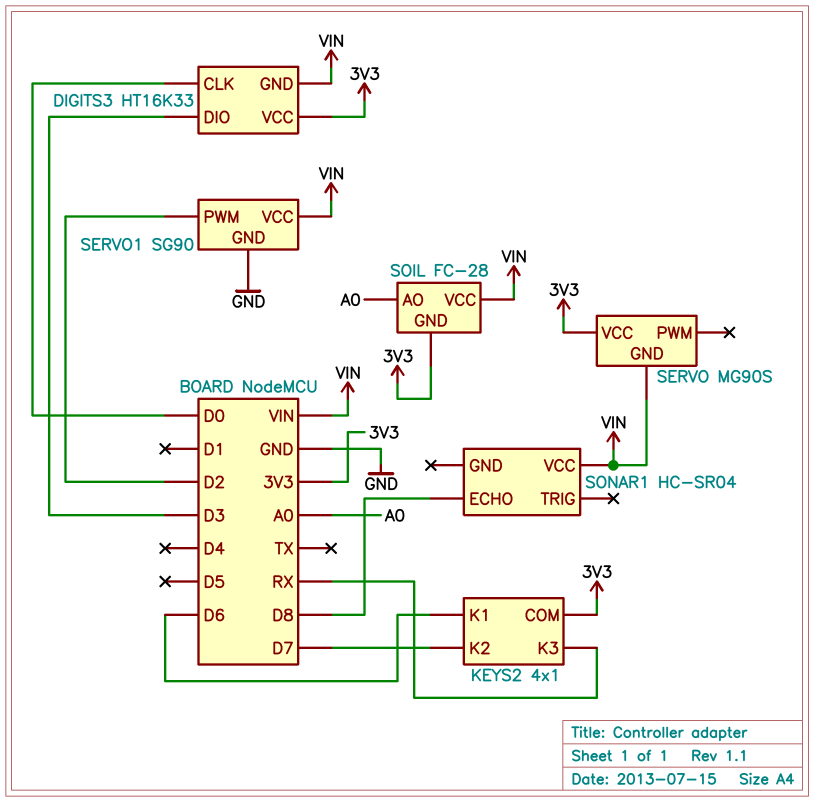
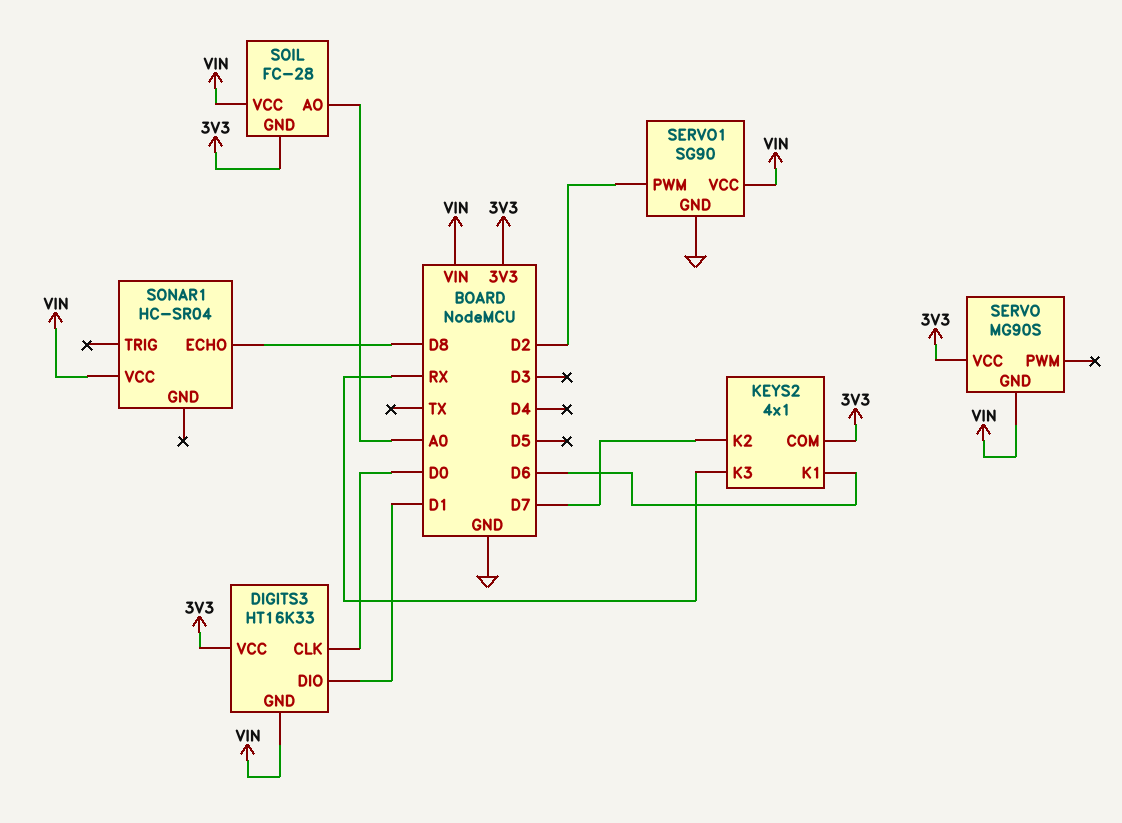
DIGITS3 pin DIO: D3 -> D1

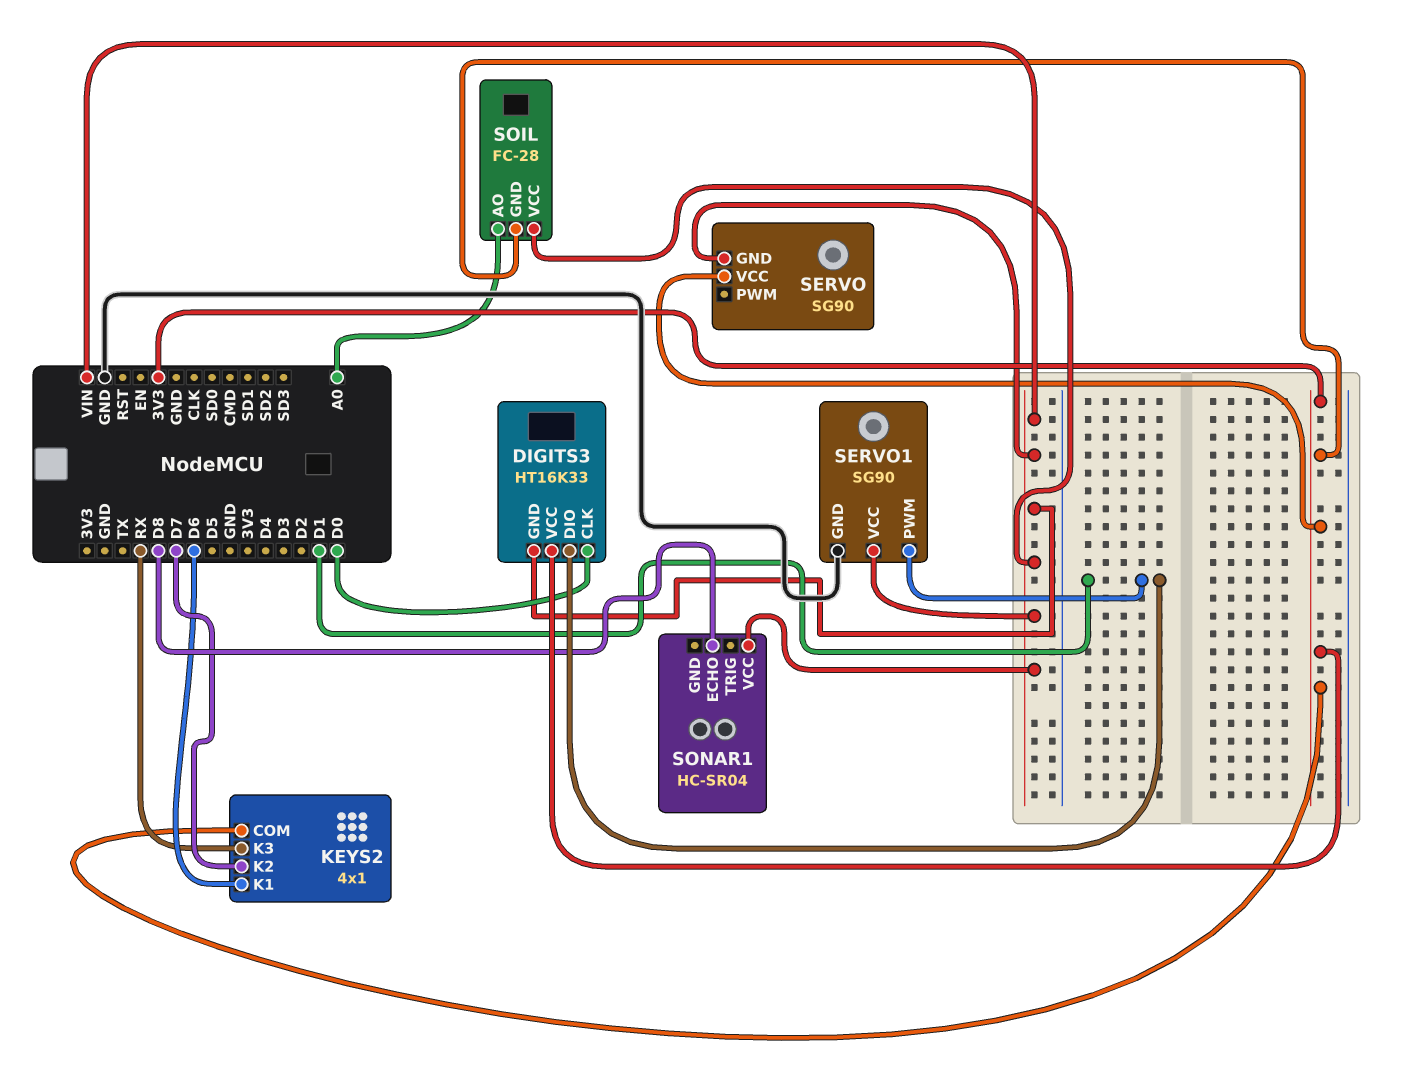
SERVO: MG90S -> SG90
SERVO1 pin PWM: D2 -> D1

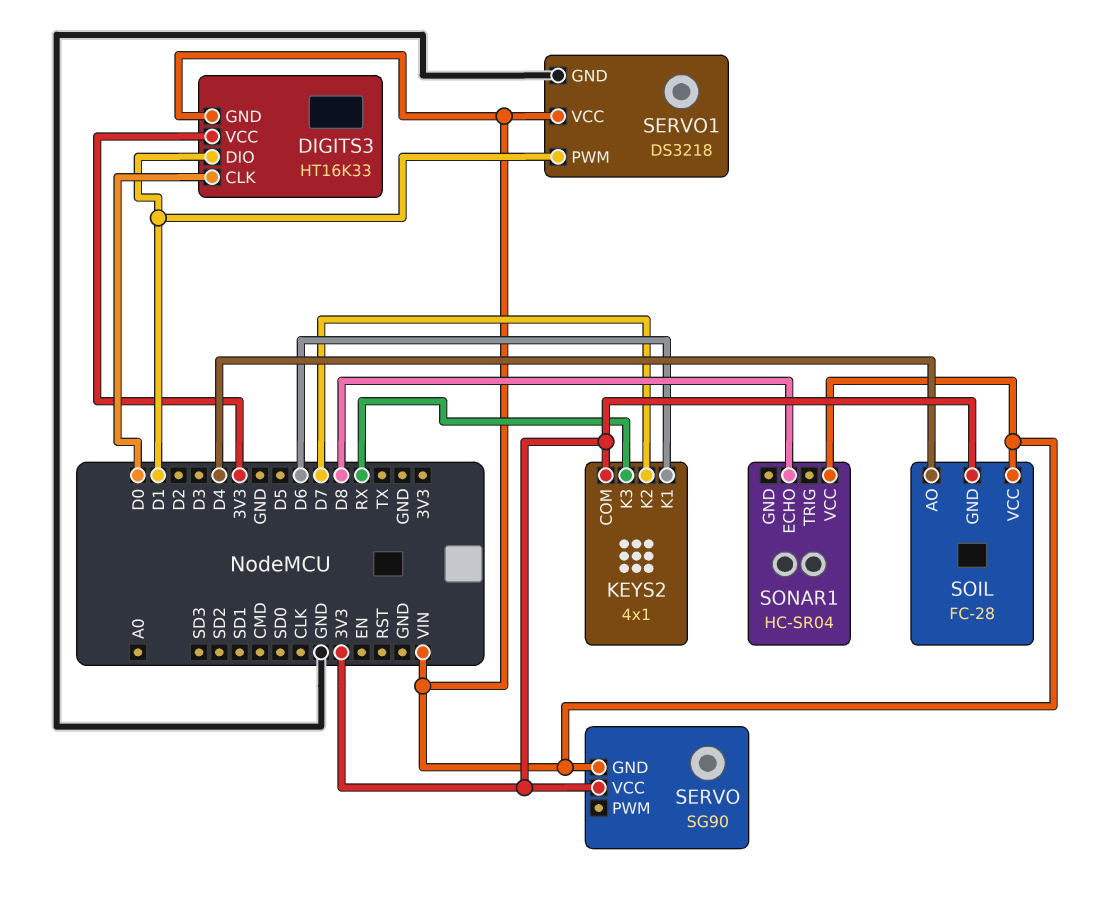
SERVO1: SG90 -> DS3218
SOIL pin AO: A0 -> D4

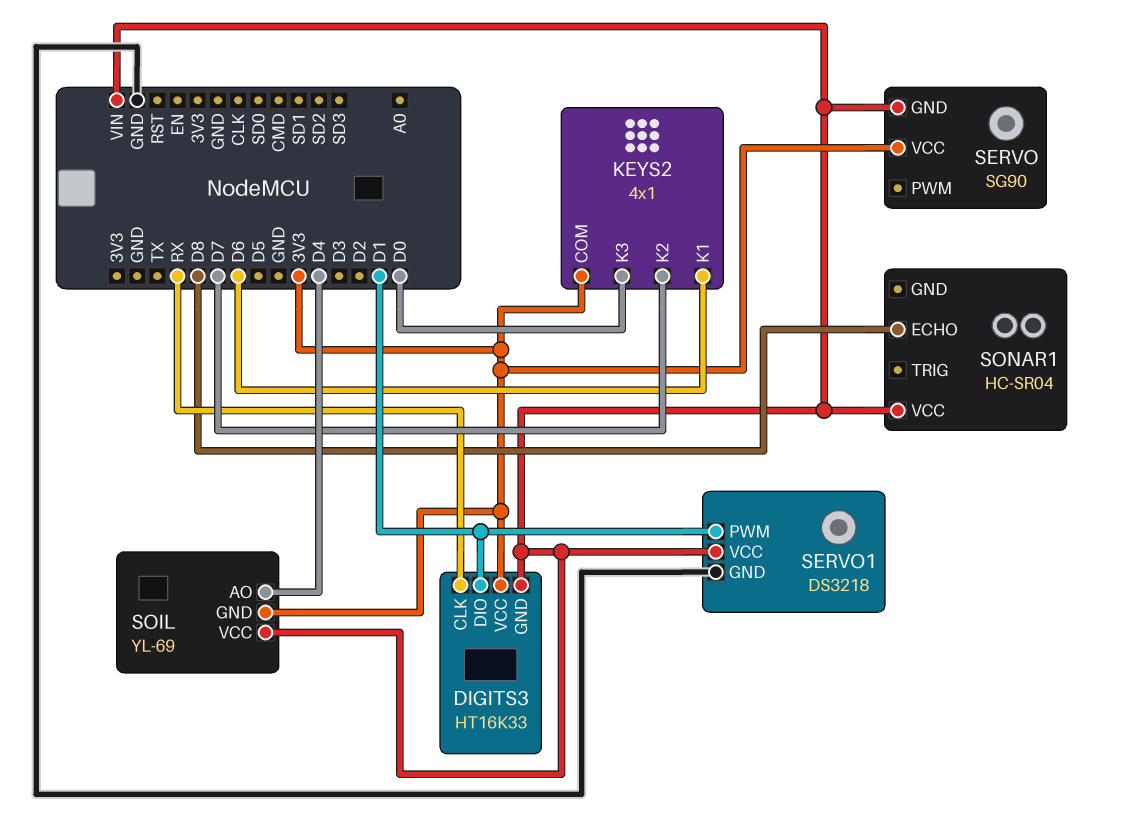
DIGITS3 pin CLK: D0 -> RX
KEYS2 pin K3: RX -> D0
SOIL: FC-28 -> YL-69

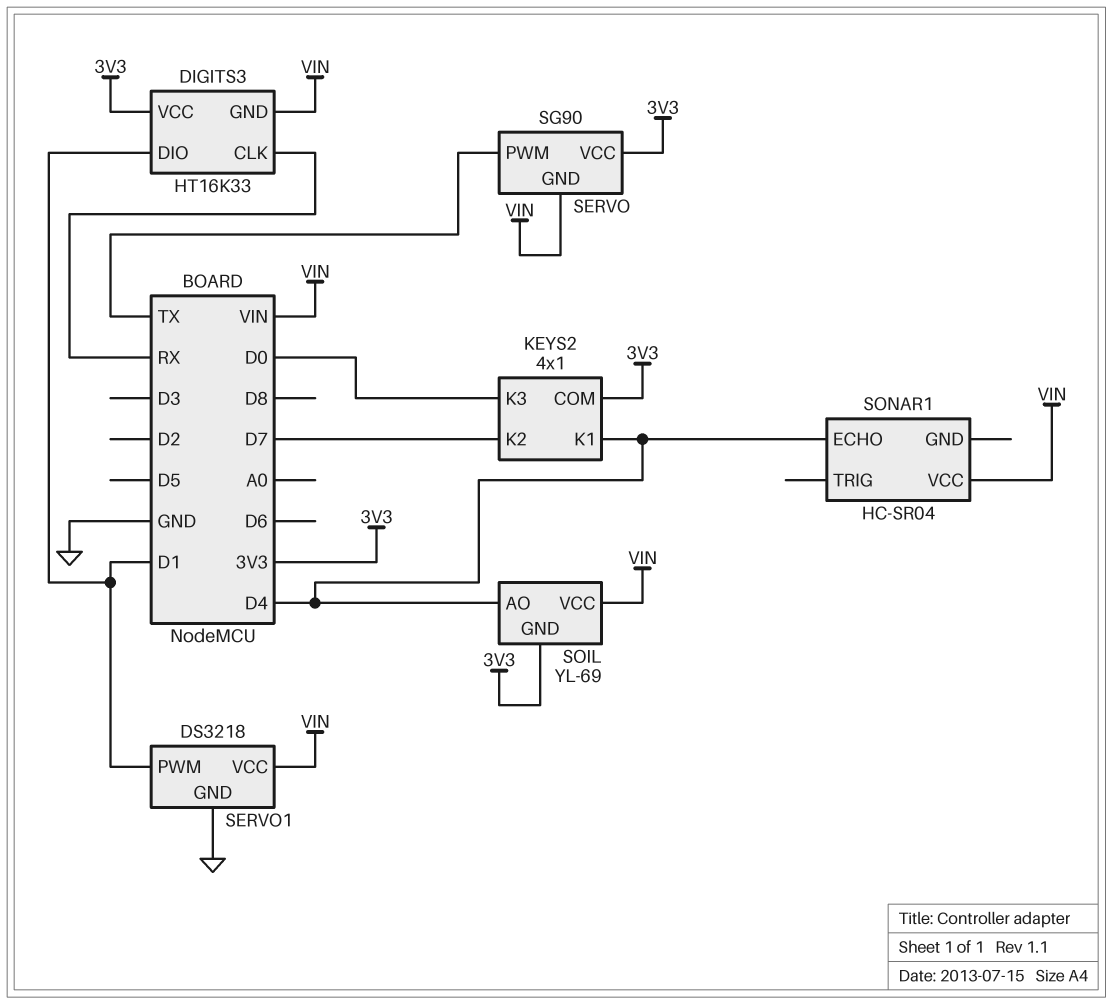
KEYS2 pin K1: D6 -> D4
SERVO pin PWM: none -> TX
SONAR1 pin ECHO: D8 -> D4

